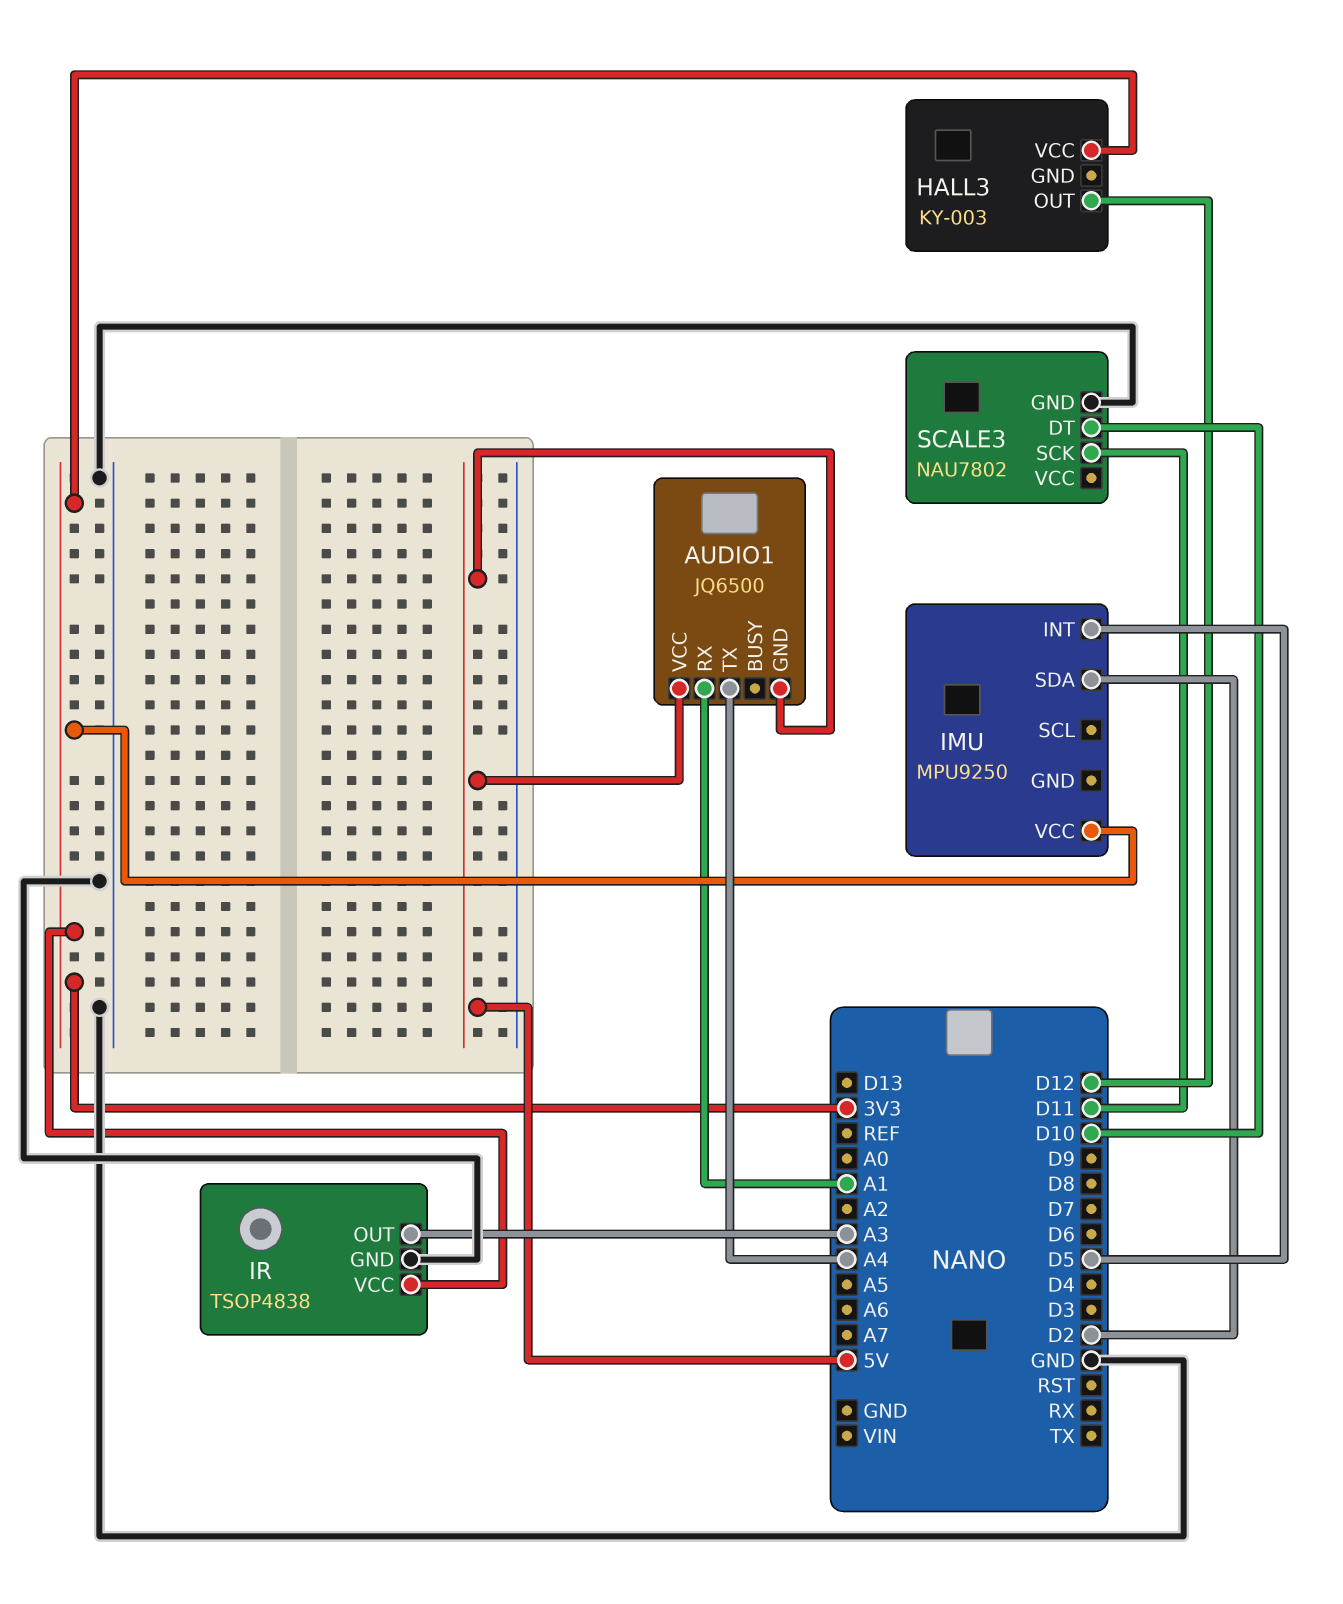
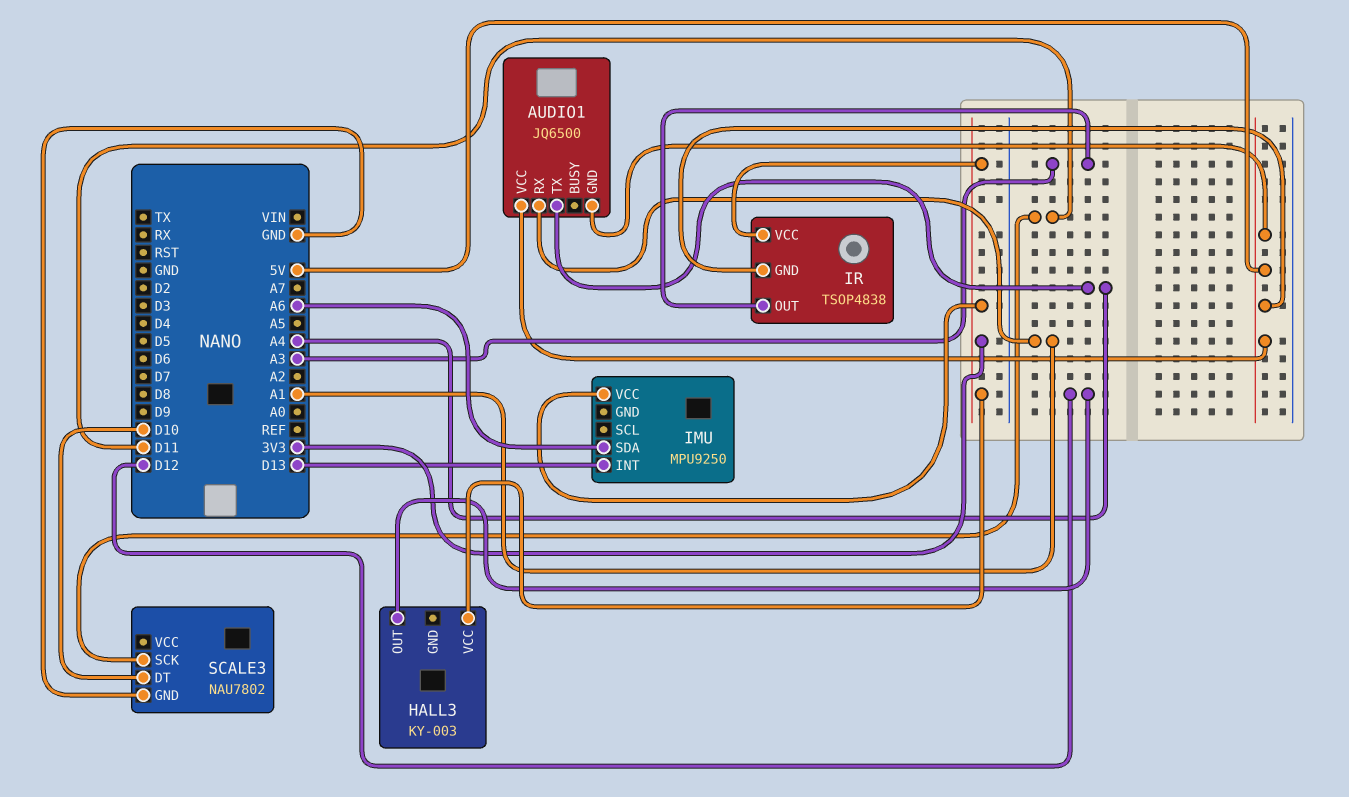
IMU pin INT: D5 -> D13
IMU pin SDA: D2 -> A6
IR pin GND: GND -> 5V

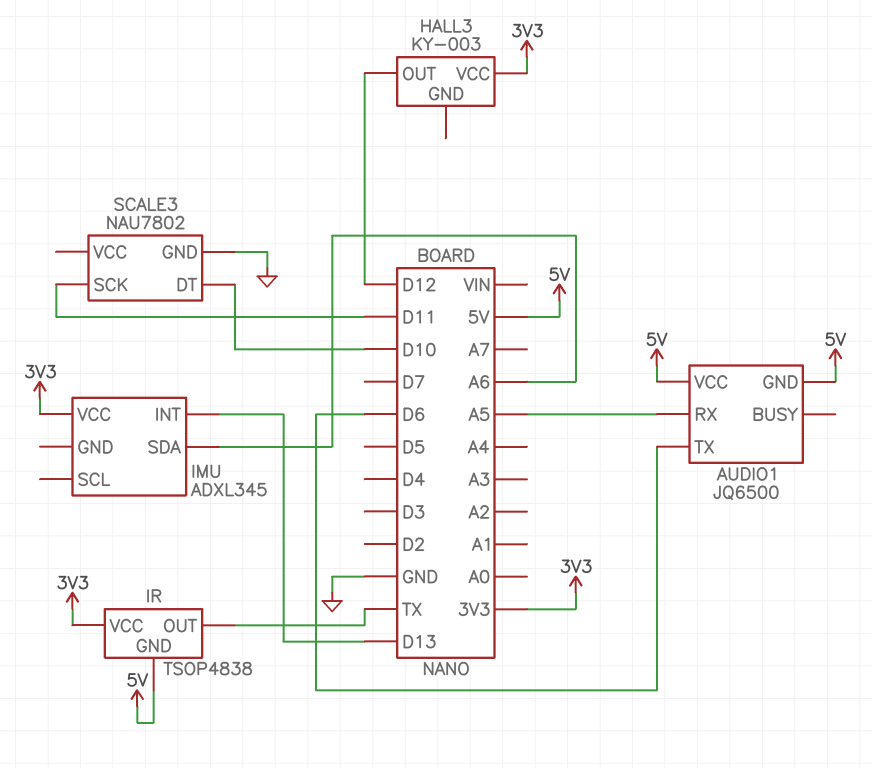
AUDIO1 pin RX: A1 -> A5
AUDIO1 pin TX: A4 -> D6
IMU: MPU9250 -> ADXL345
IR pin OUT: A3 -> TX

